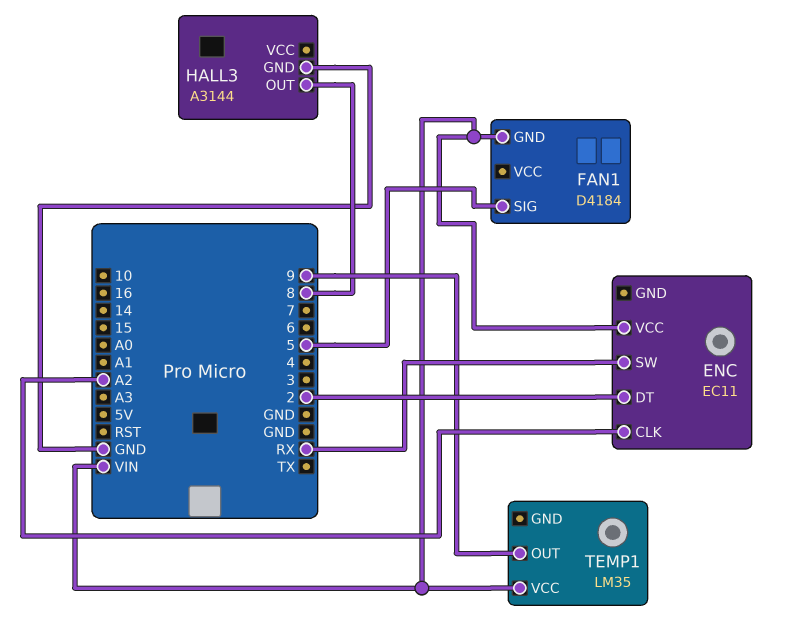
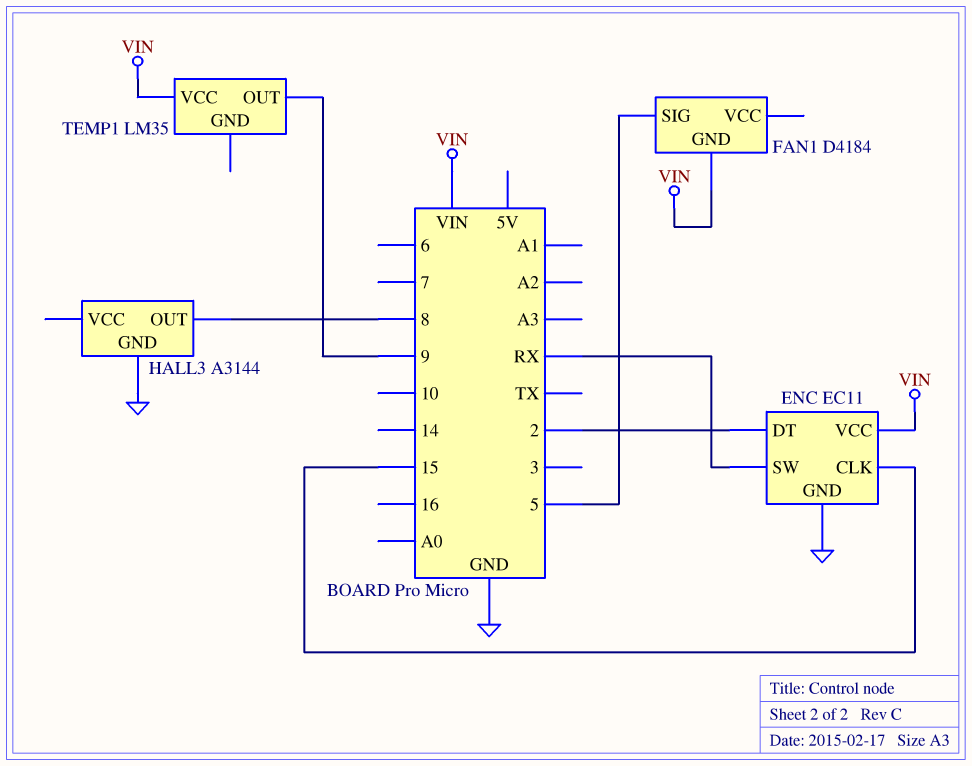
ENC pin CLK: A2 -> 15
ENC pin GND: none -> GND

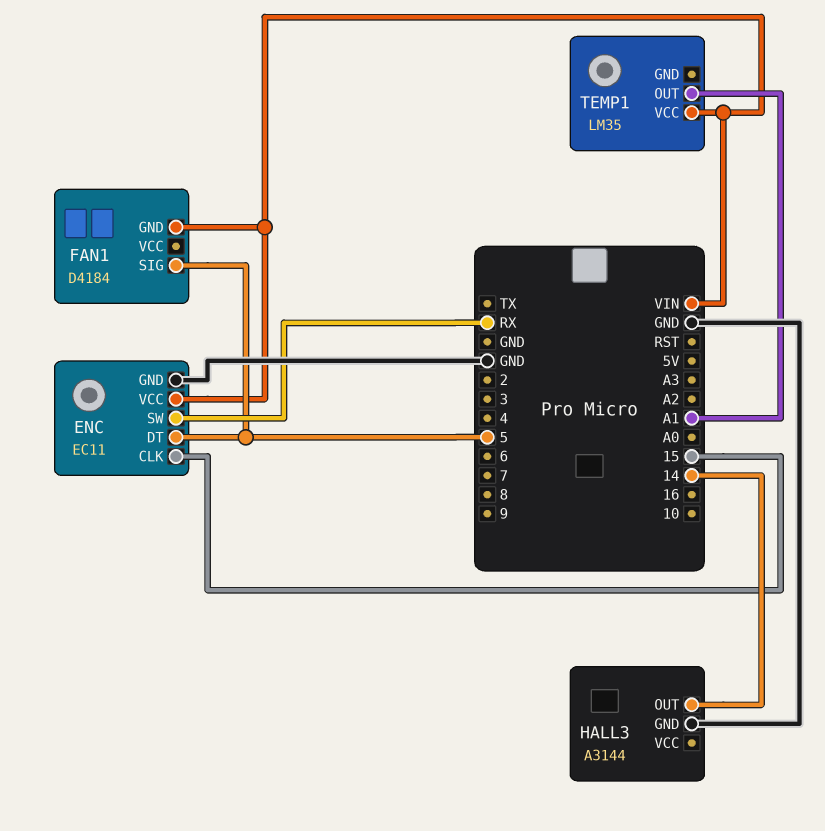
ENC pin DT: 2 -> 5
HALL3 pin OUT: 8 -> 14
TEMP1 pin OUT: 9 -> A1

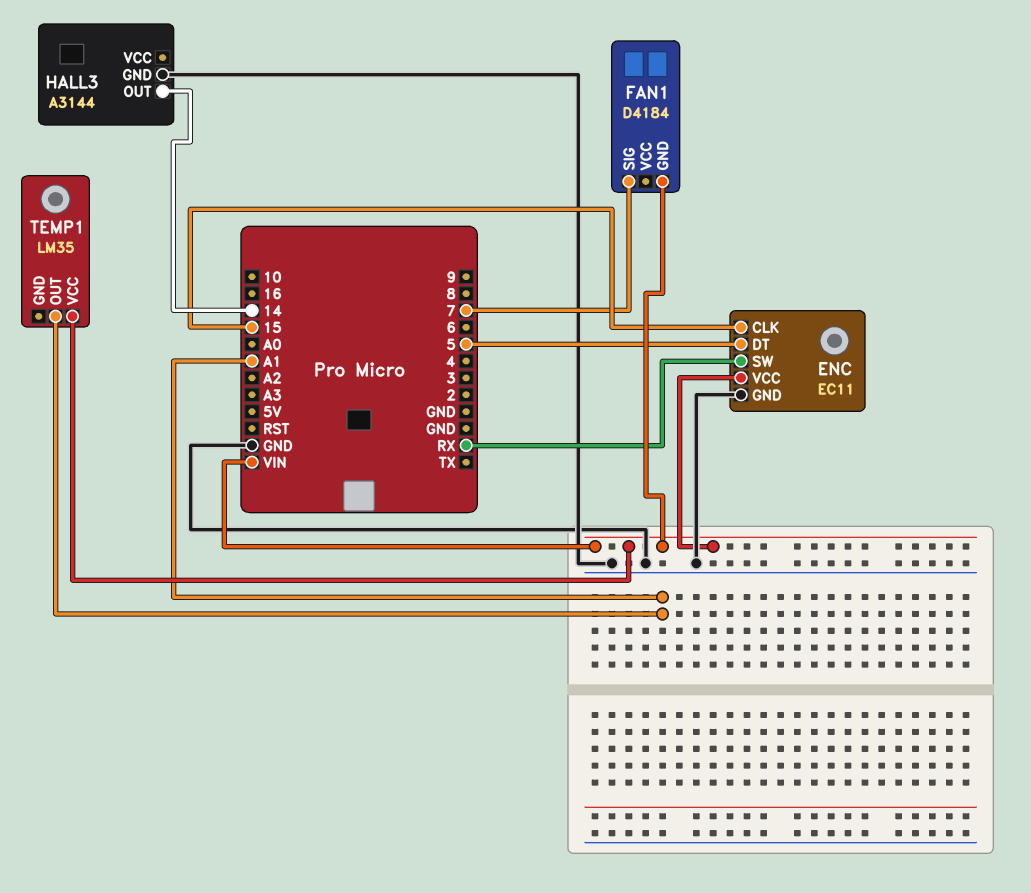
FAN1 pin SIG: 5 -> 7

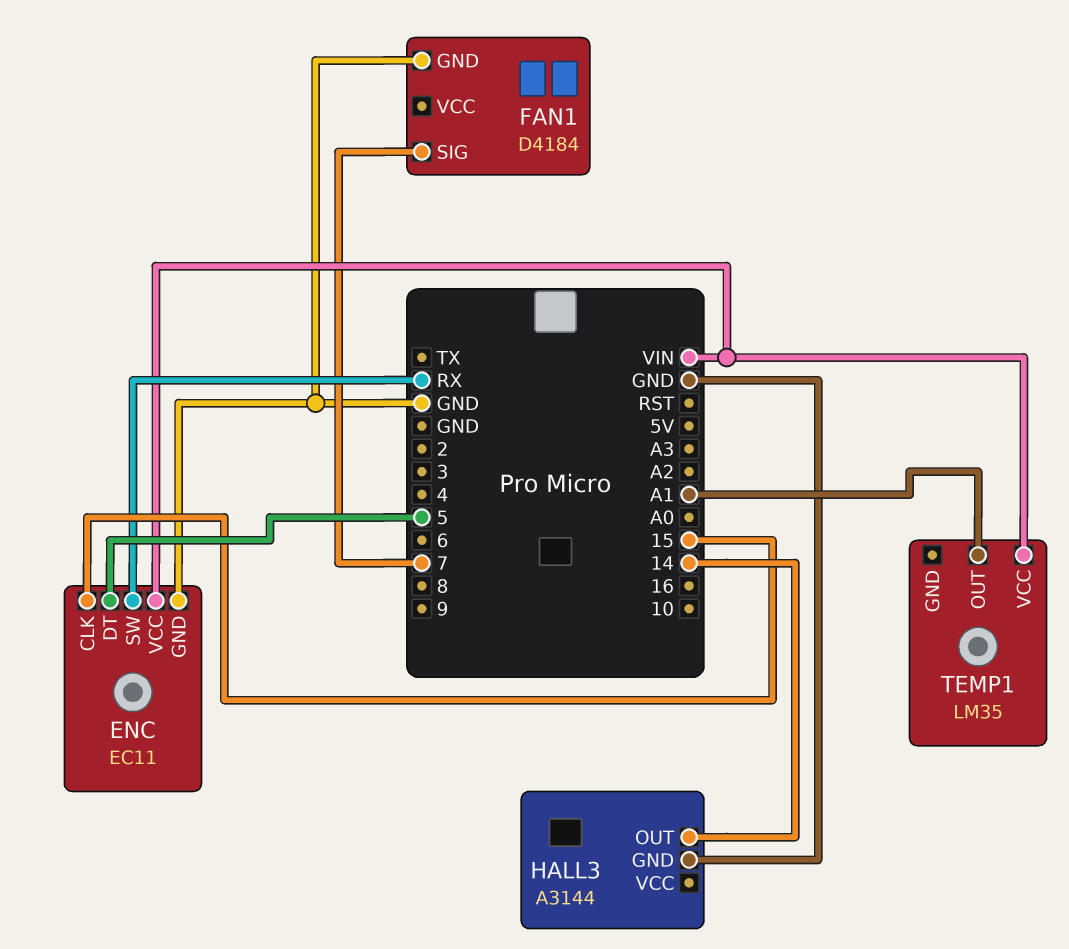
FAN1 pin GND: VIN -> GND

